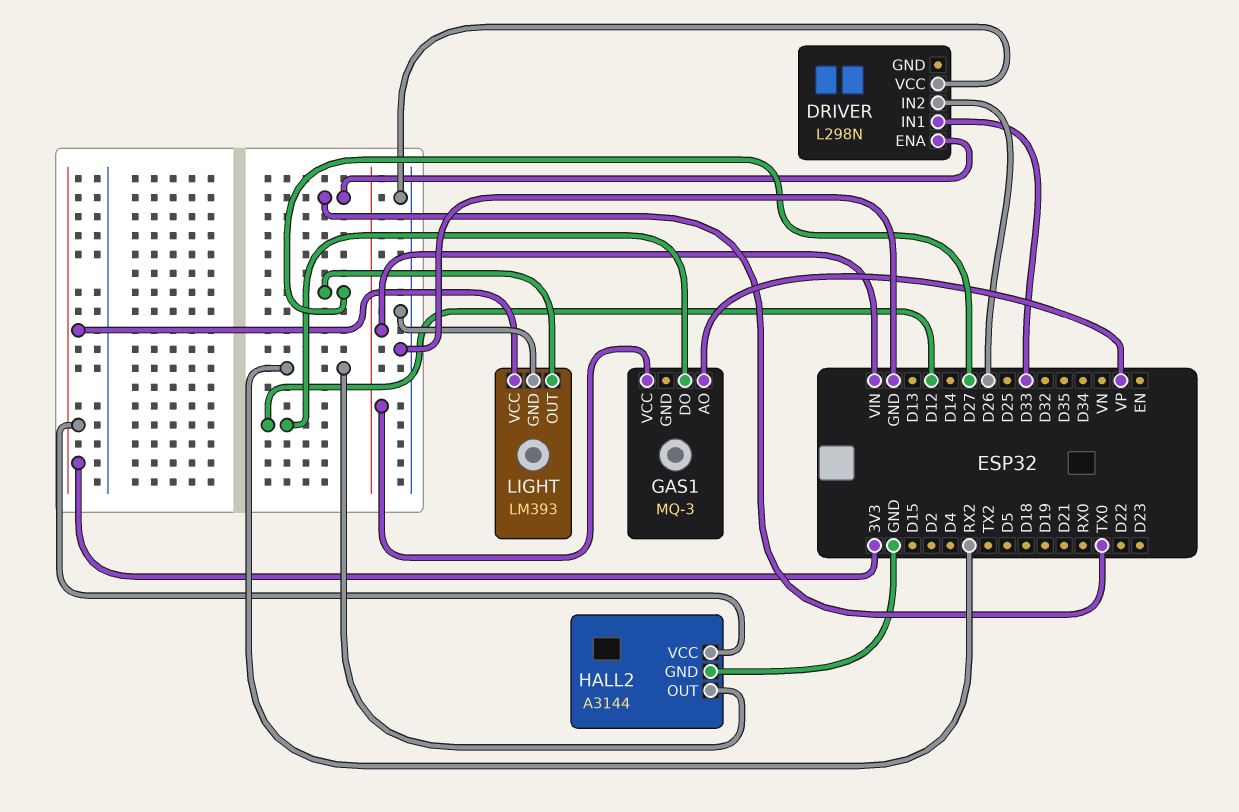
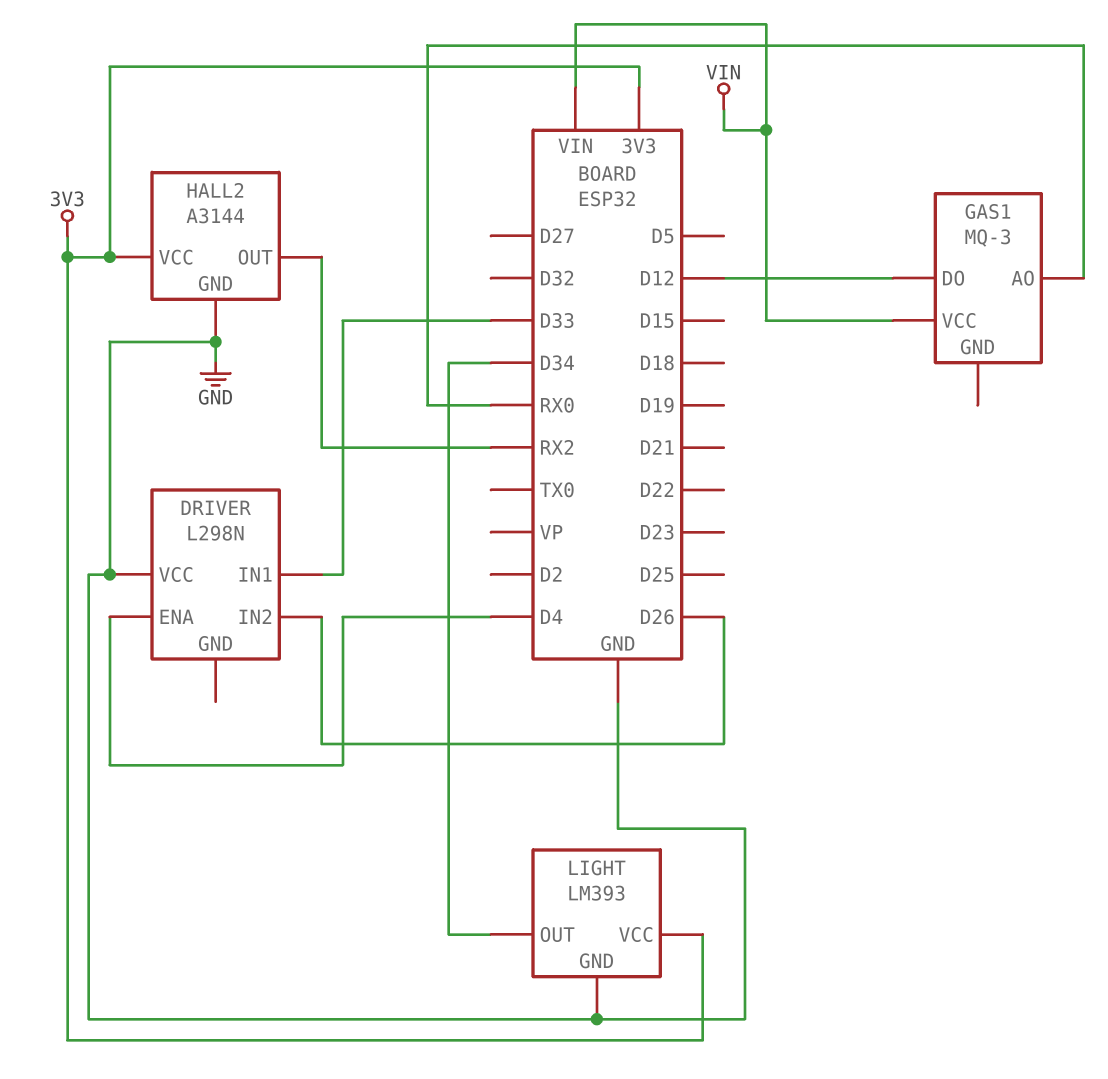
DRIVER pin ENA: TX0 -> D4
GAS1 pin AO: VP -> RX0
LIGHT pin OUT: D27 -> D34

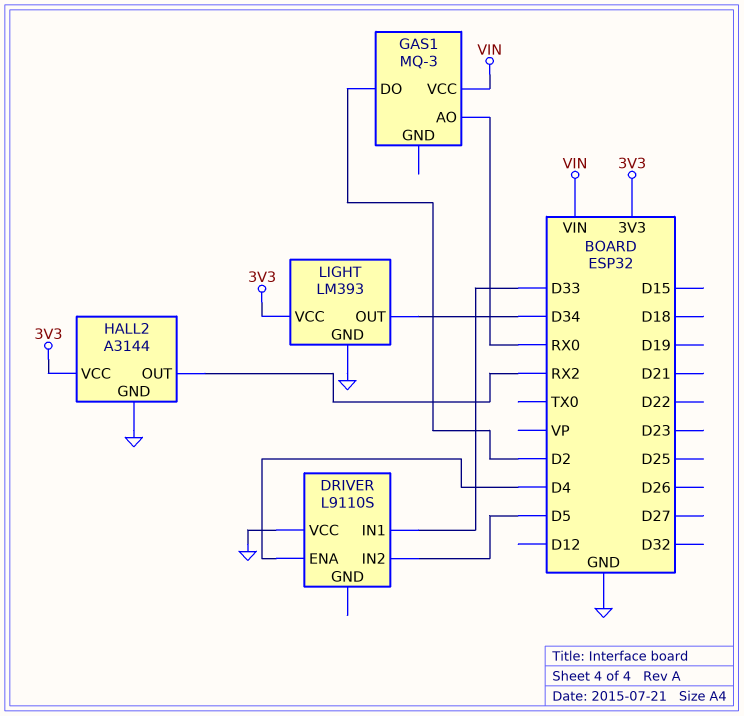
DRIVER: L298N -> L9110S
DRIVER pin IN2: D26 -> D5
GAS1 pin DO: D12 -> D2

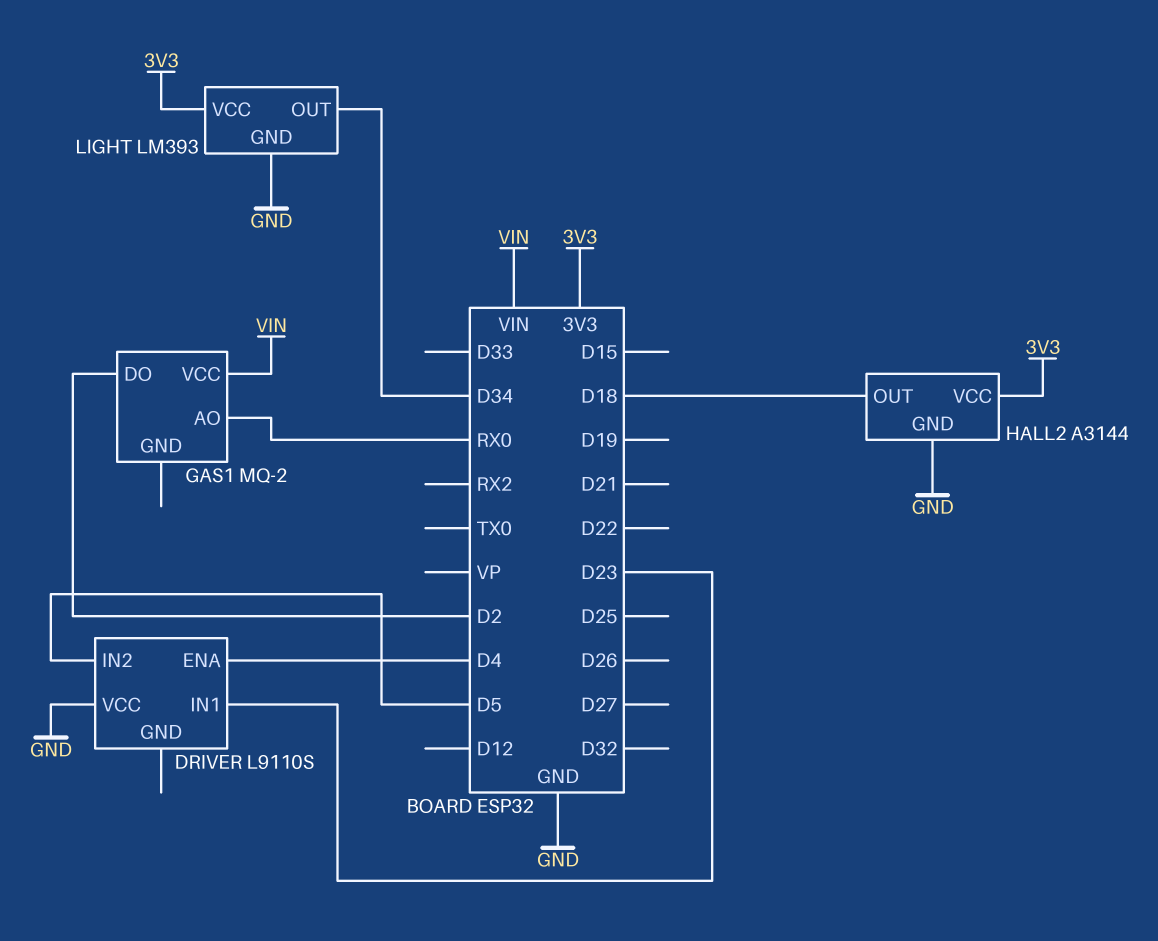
DRIVER pin IN1: D33 -> D23
GAS1: MQ-3 -> MQ-2
HALL2 pin OUT: RX2 -> D18

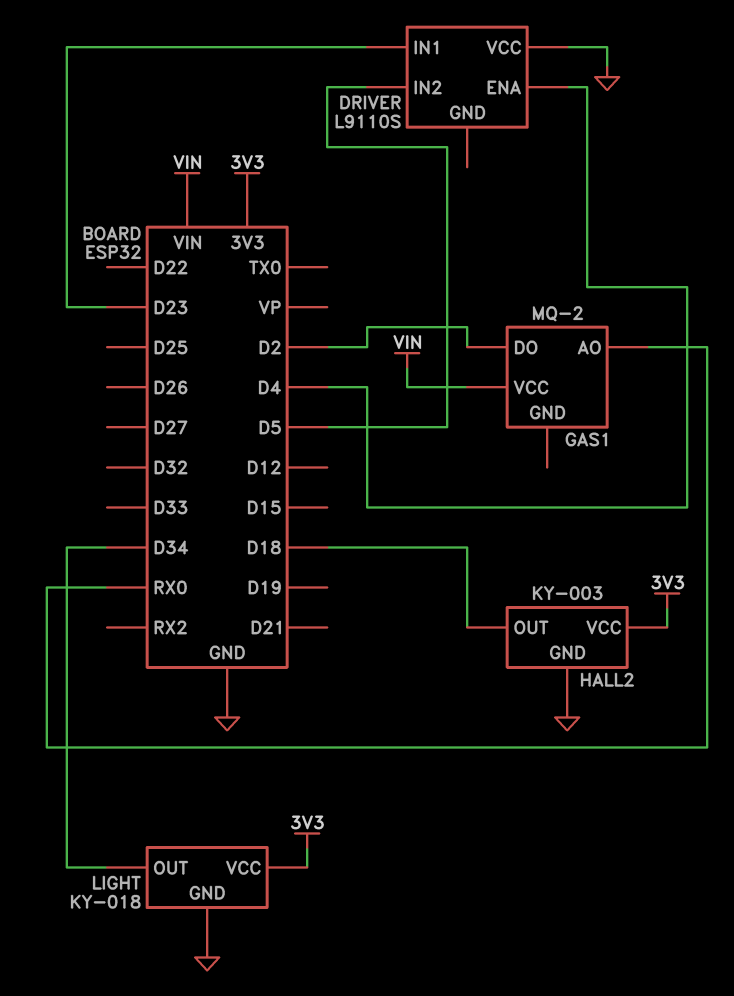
HALL2: A3144 -> KY-003
LIGHT: LM393 -> KY-018

